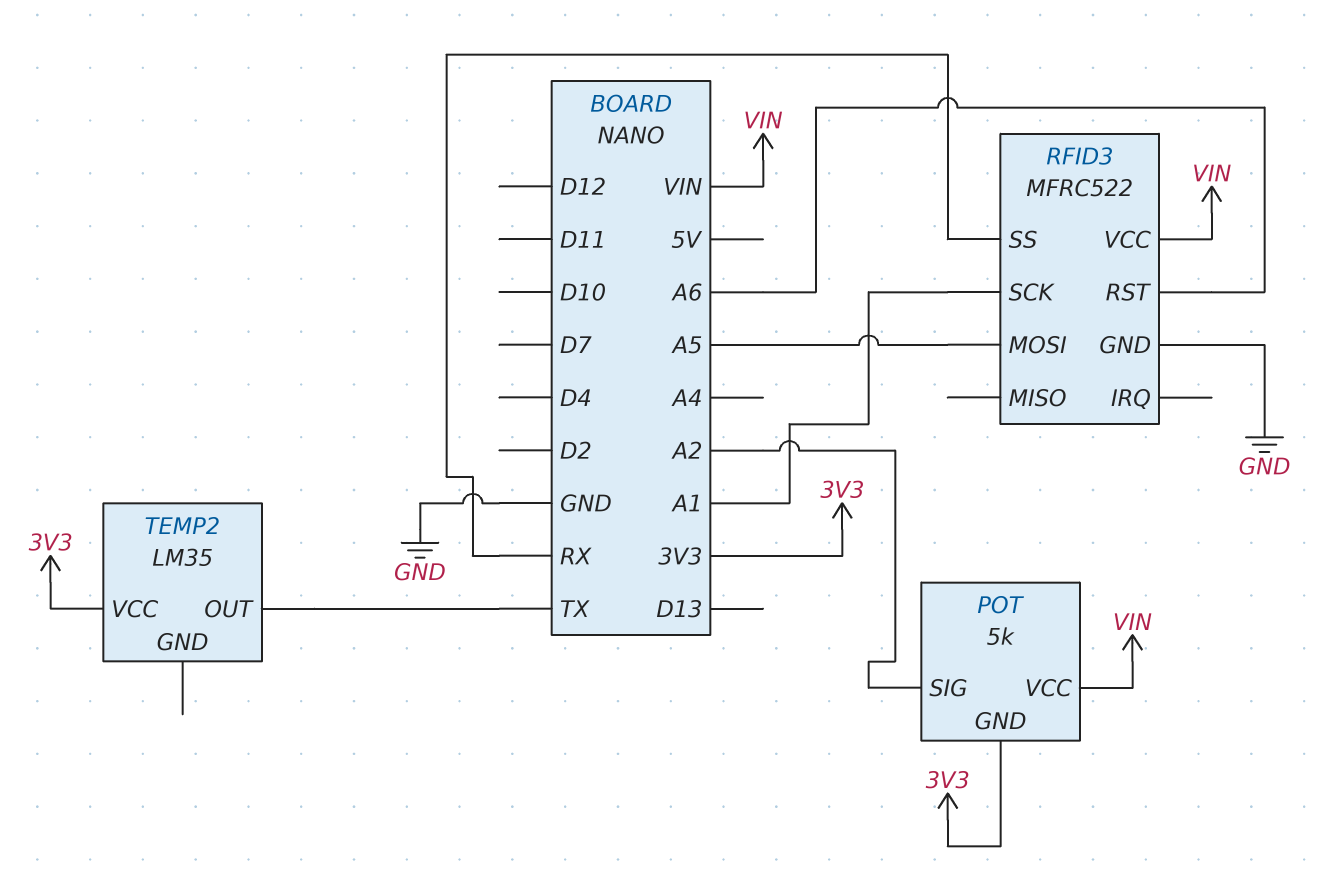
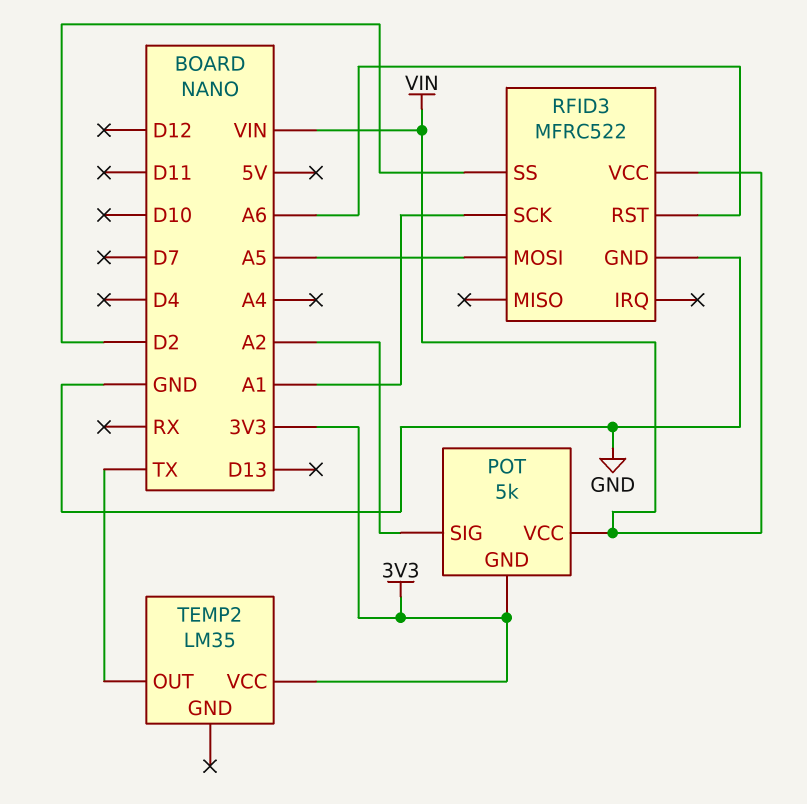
RFID3 pin SS: RX -> D2

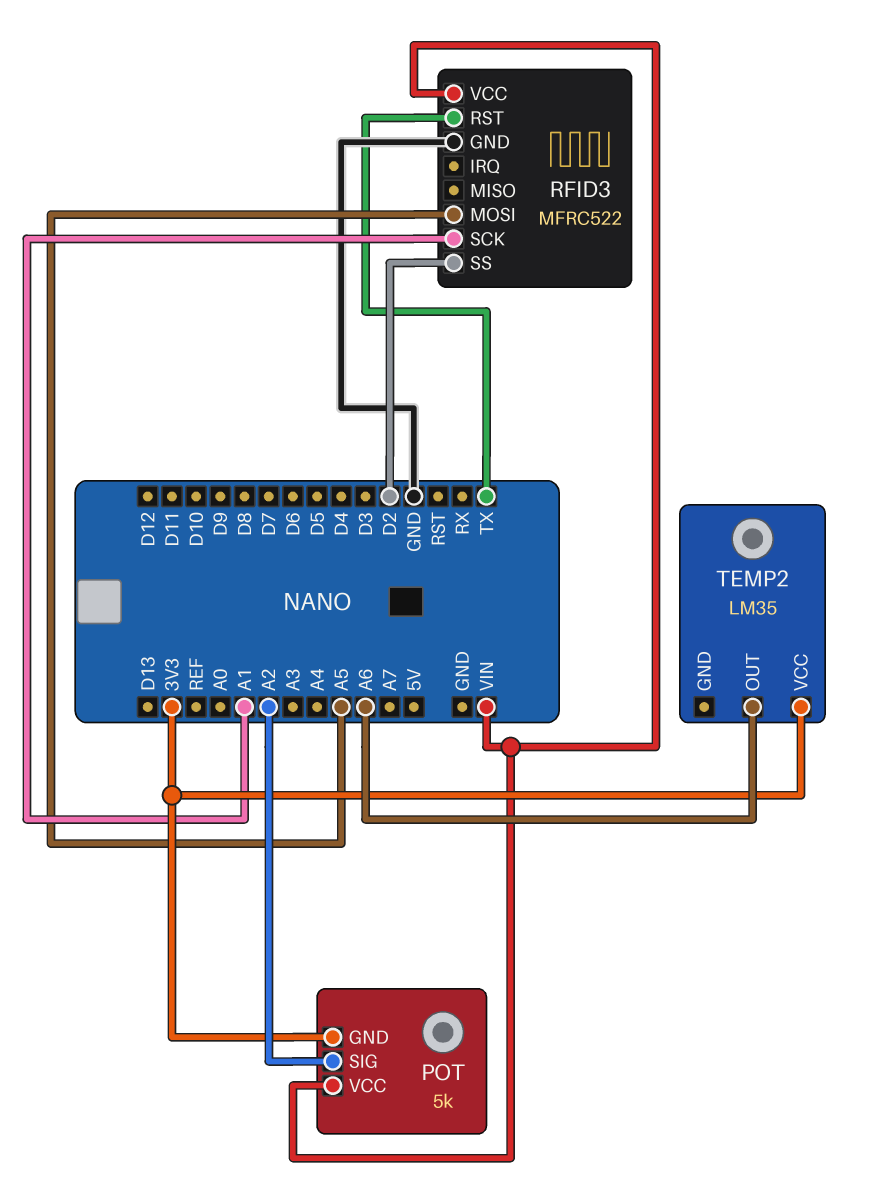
RFID3 pin RST: A6 -> TX
TEMP2 pin OUT: TX -> A6

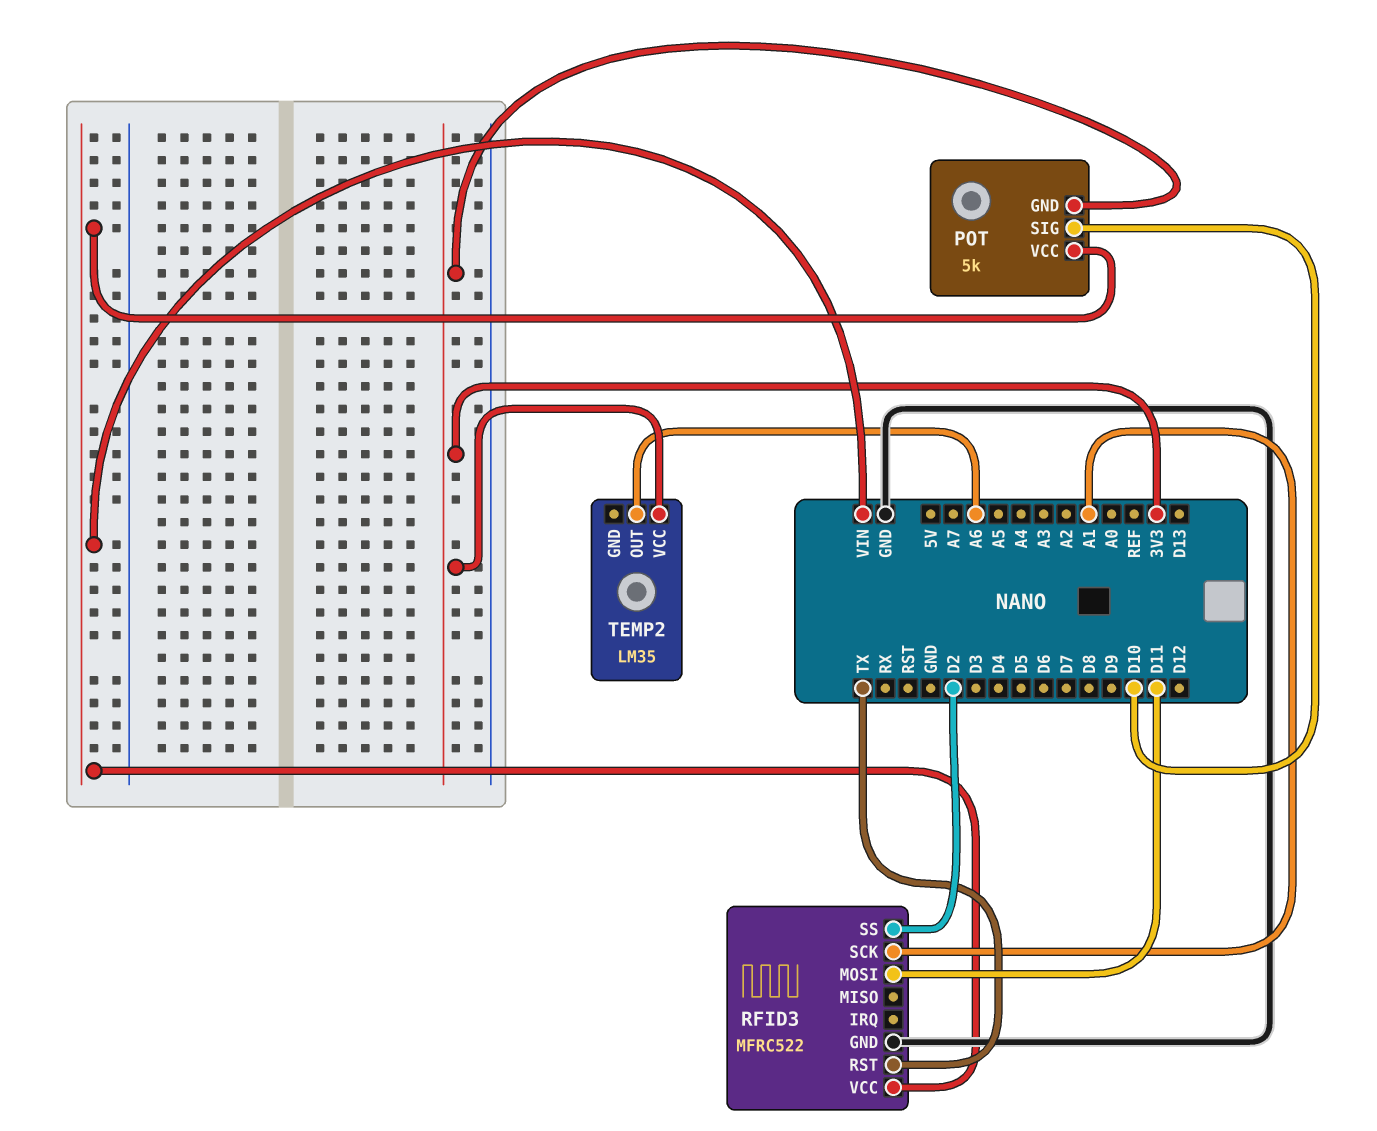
POT pin SIG: A2 -> D10
RFID3 pin MOSI: A5 -> D11

